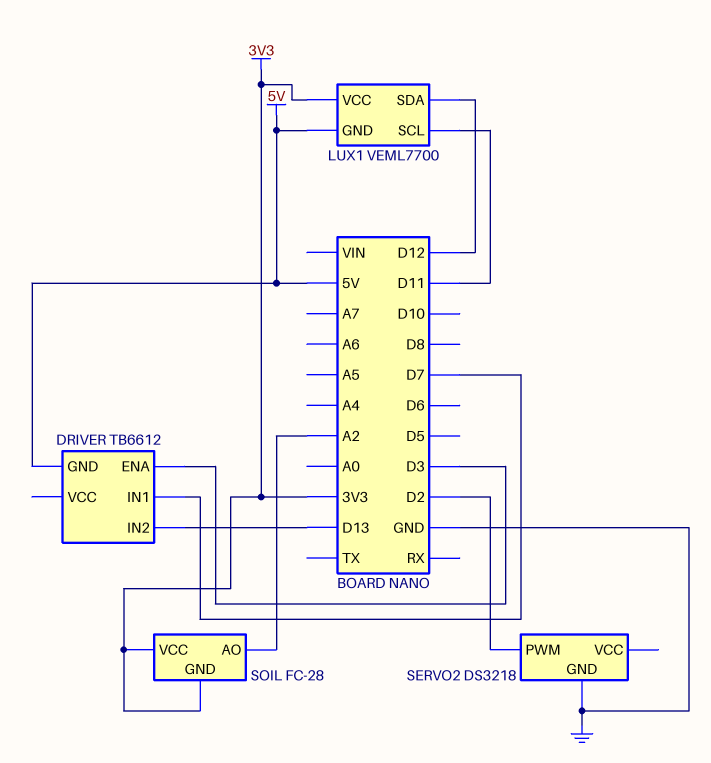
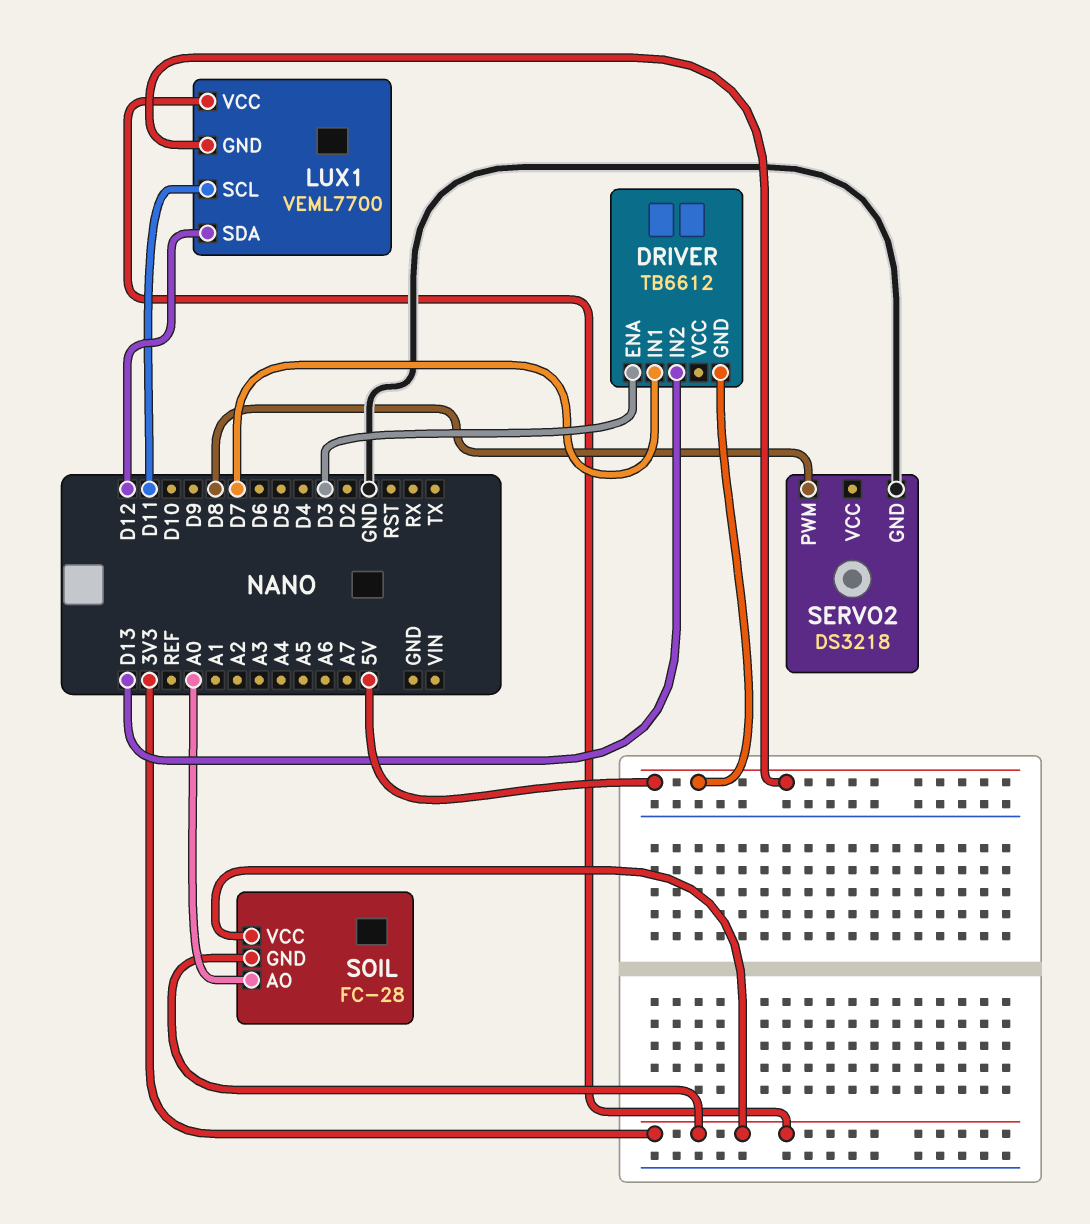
SERVO2 pin PWM: D2 -> D8
SOIL pin AO: A2 -> A0

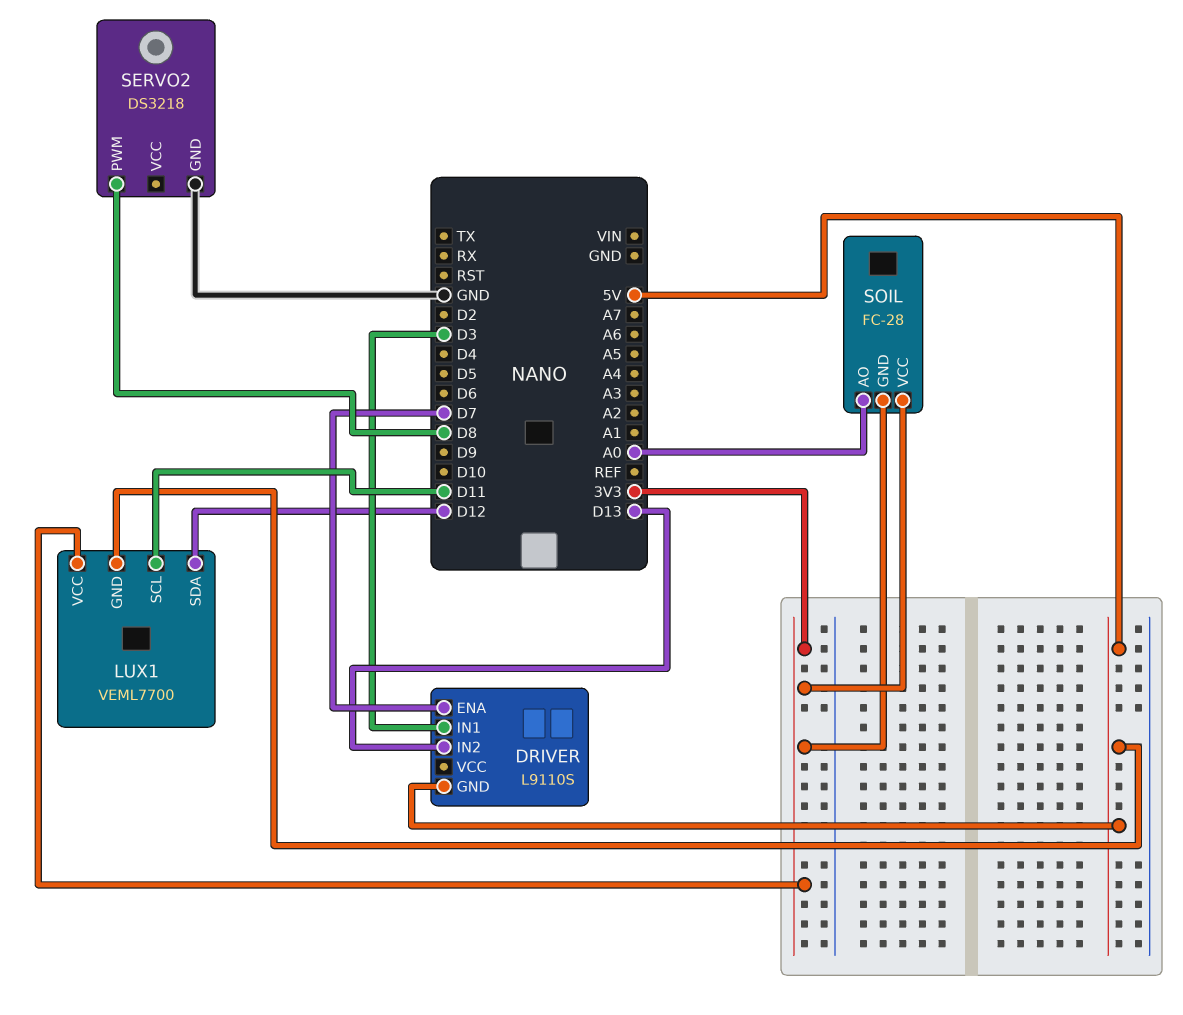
DRIVER: TB6612 -> L9110S
DRIVER pin ENA: D3 -> D7
DRIVER pin IN1: D7 -> D3

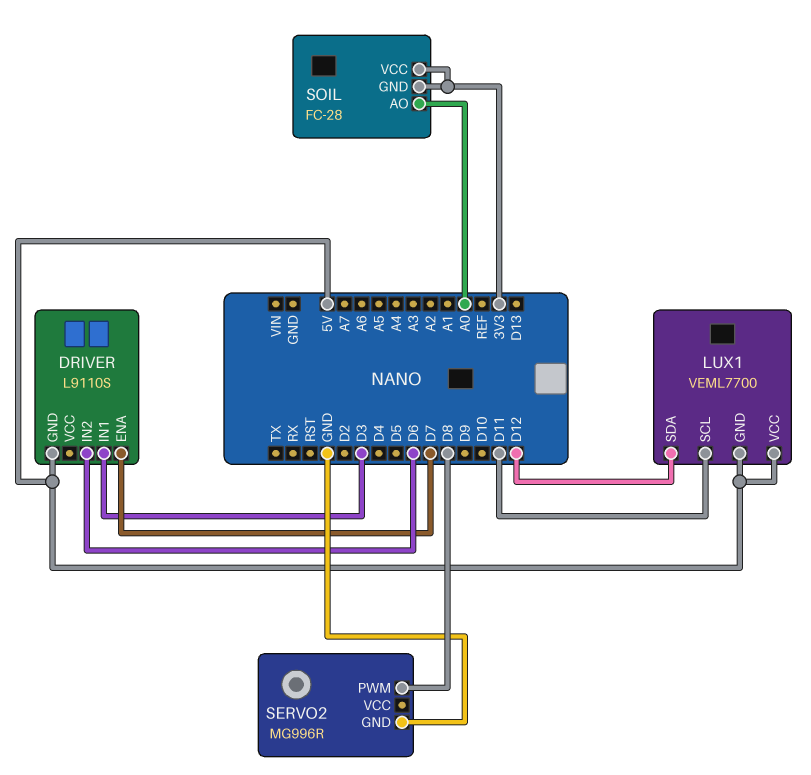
DRIVER pin IN2: D13 -> D6
LUX1 pin VCC: 3V3 -> 5V
SERVO2: DS3218 -> MG996R

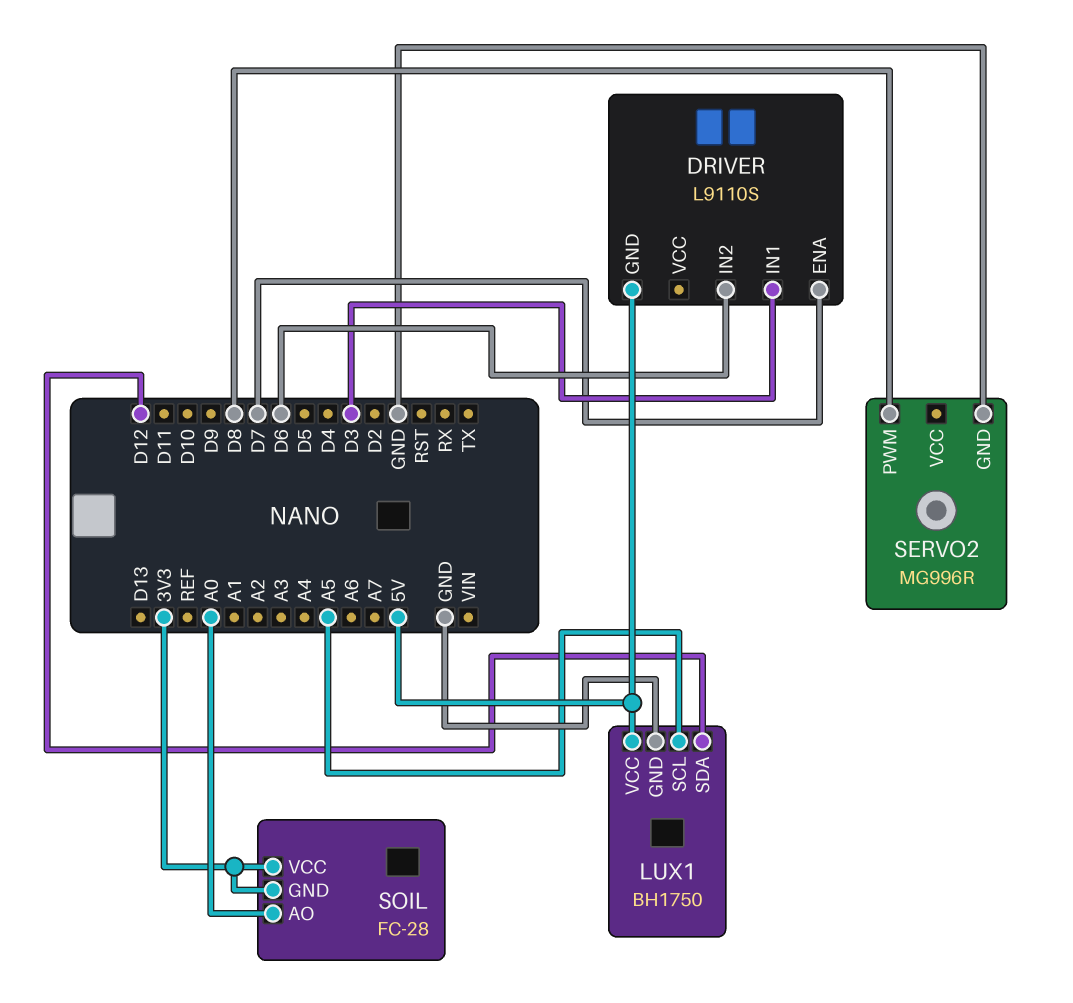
LUX1: VEML7700 -> BH1750
LUX1 pin GND: 5V -> GND
LUX1 pin SCL: D11 -> A5

